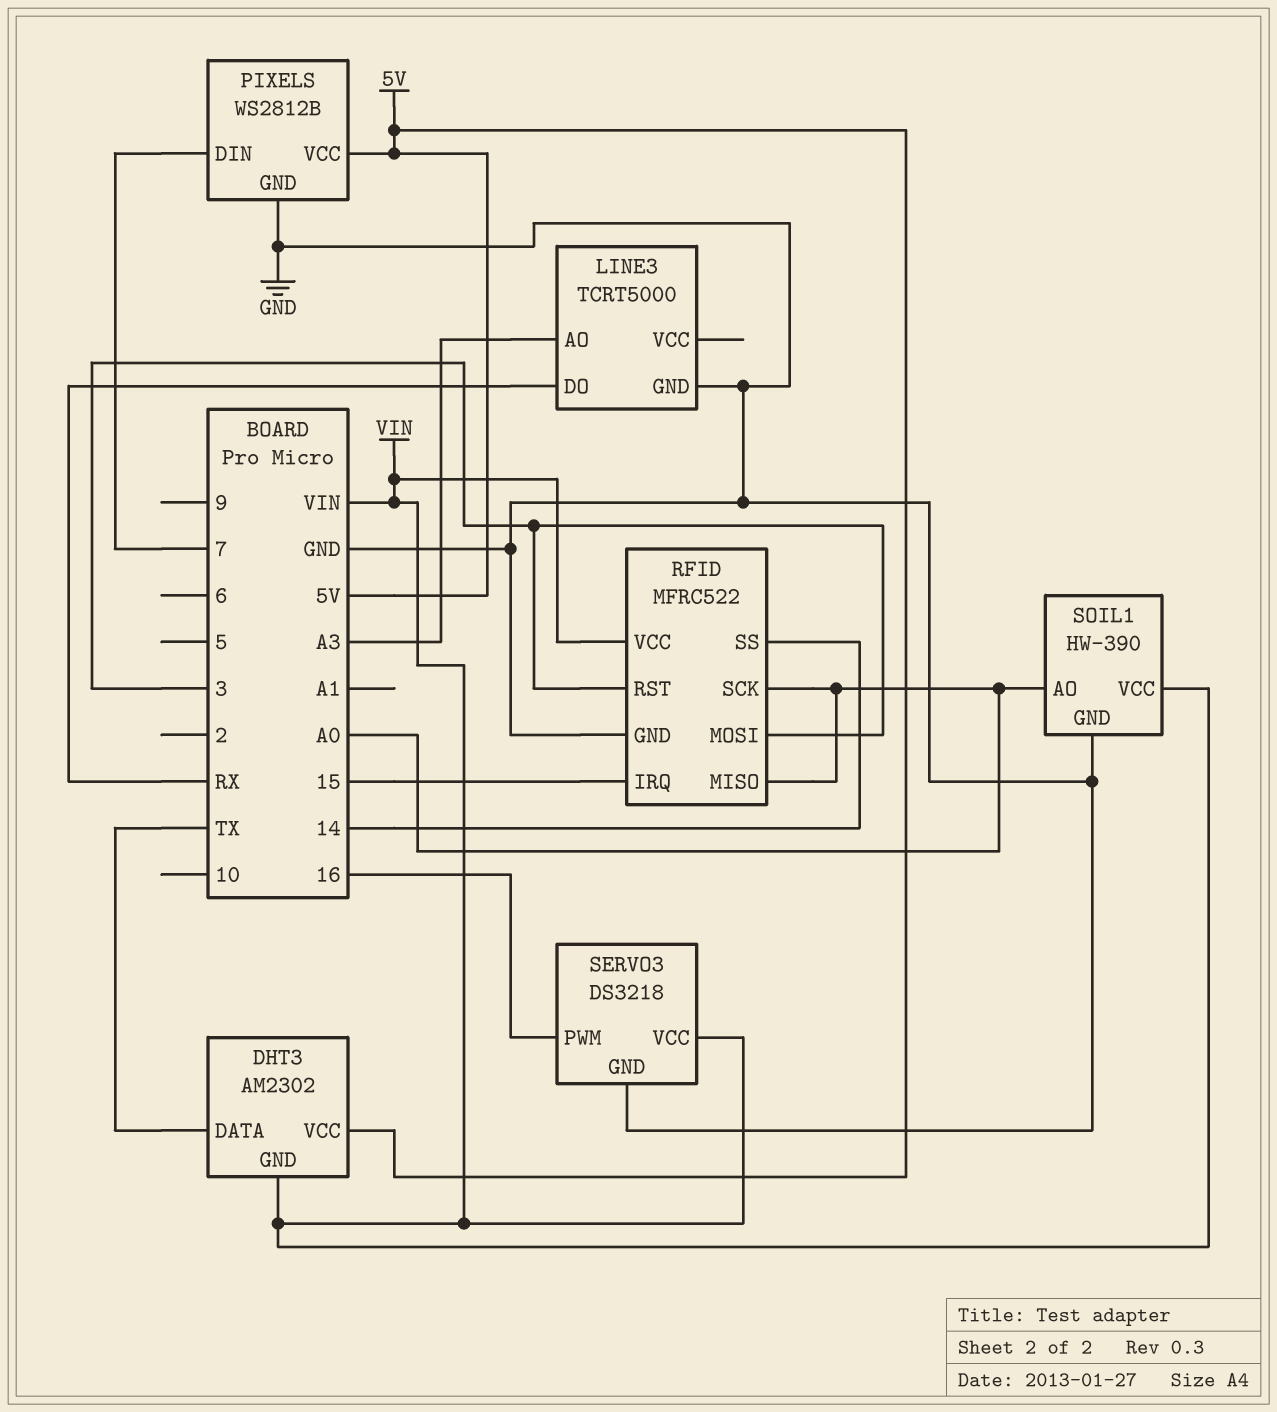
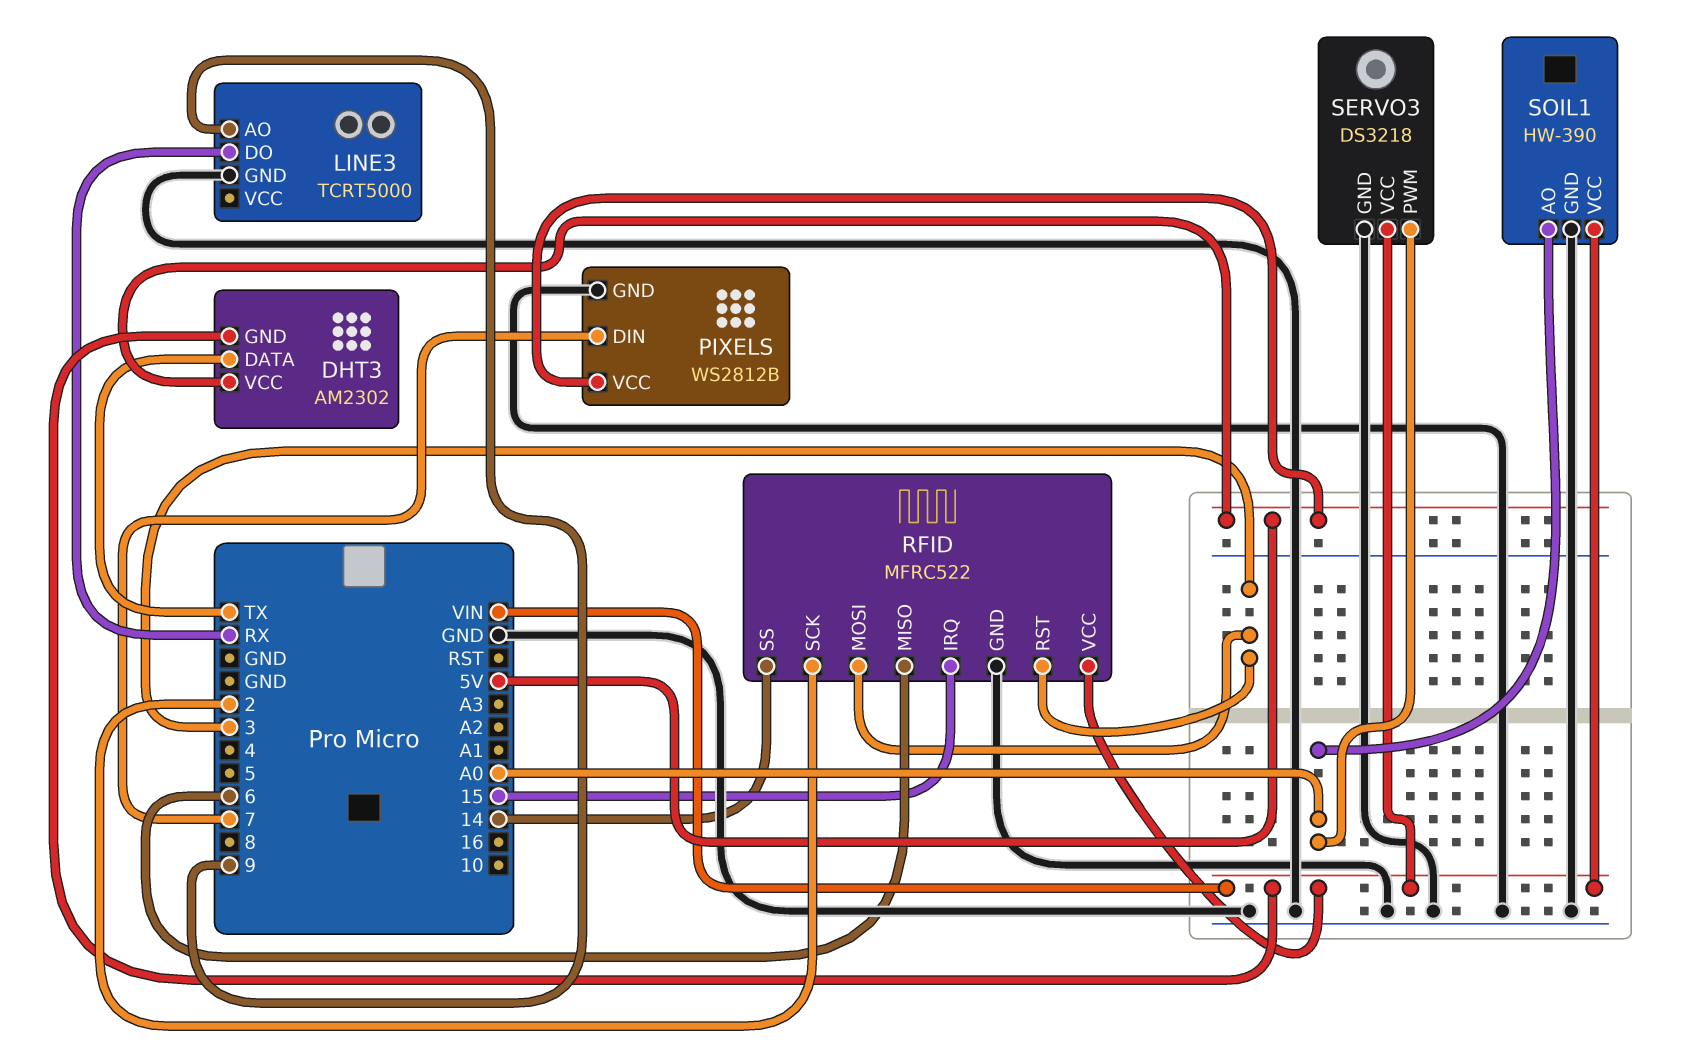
LINE3 pin AO: A3 -> 9
RFID pin MISO: A0 -> 6
RFID pin SCK: A0 -> 2
SERVO3 pin PWM: 16 -> A0

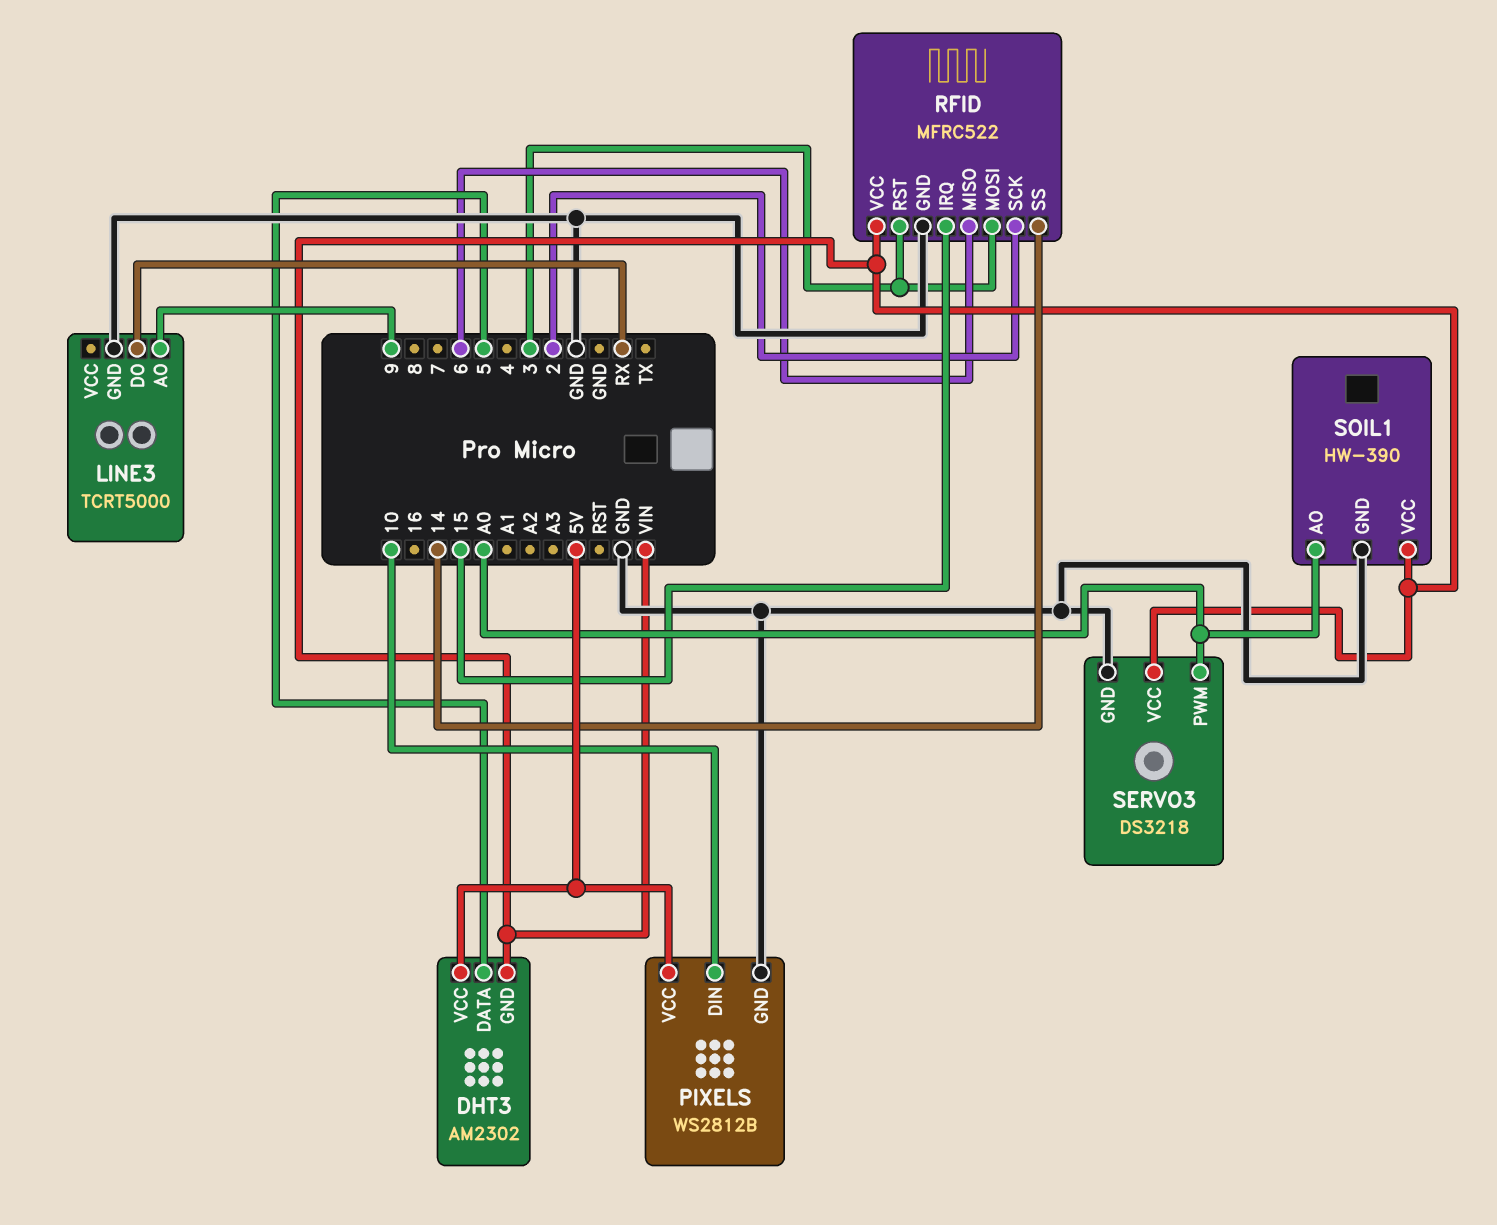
DHT3 pin DATA: TX -> 5
PIXELS pin DIN: 7 -> 10

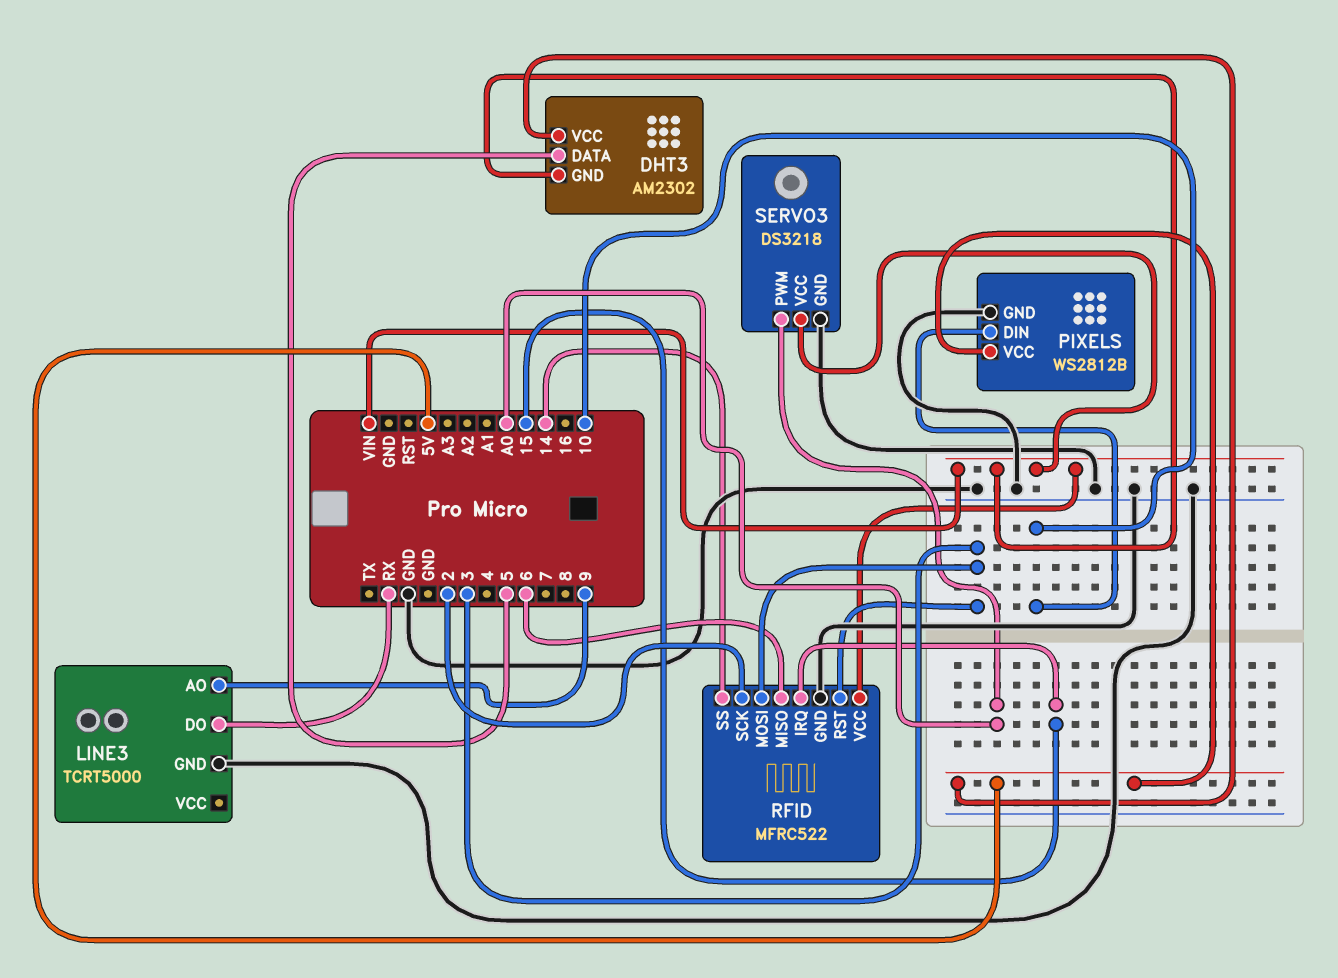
SOIL1: HW-390 -> none
SOIL1 pin AO: A0 -> none
SOIL1 pin GND: GND -> none
SOIL1 pin VCC: VIN -> none

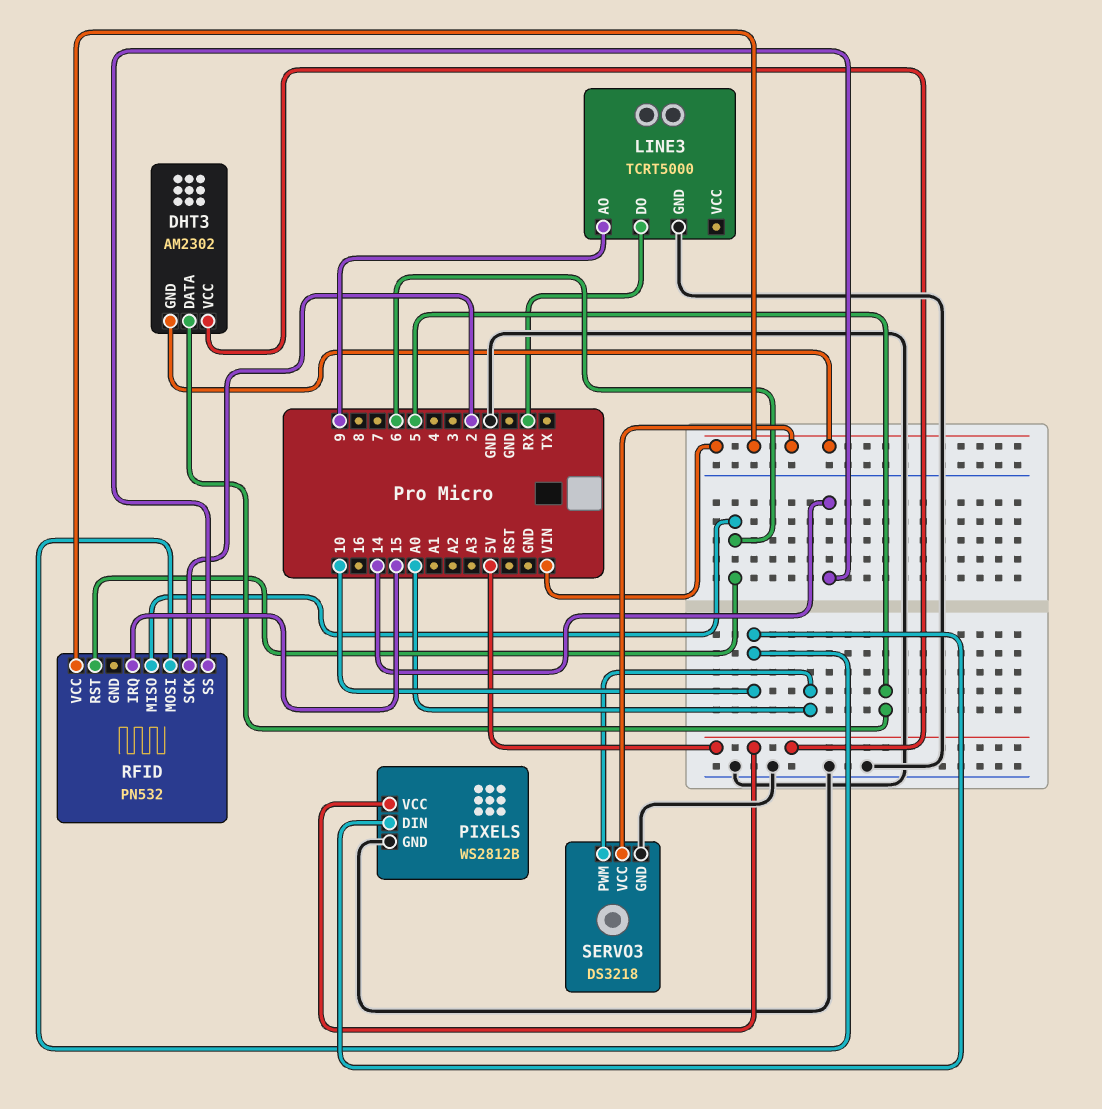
RFID: MFRC522 -> PN532
RFID pin GND: GND -> none
RFID pin MOSI: 3 -> 10
RFID pin RST: 3 -> 6

